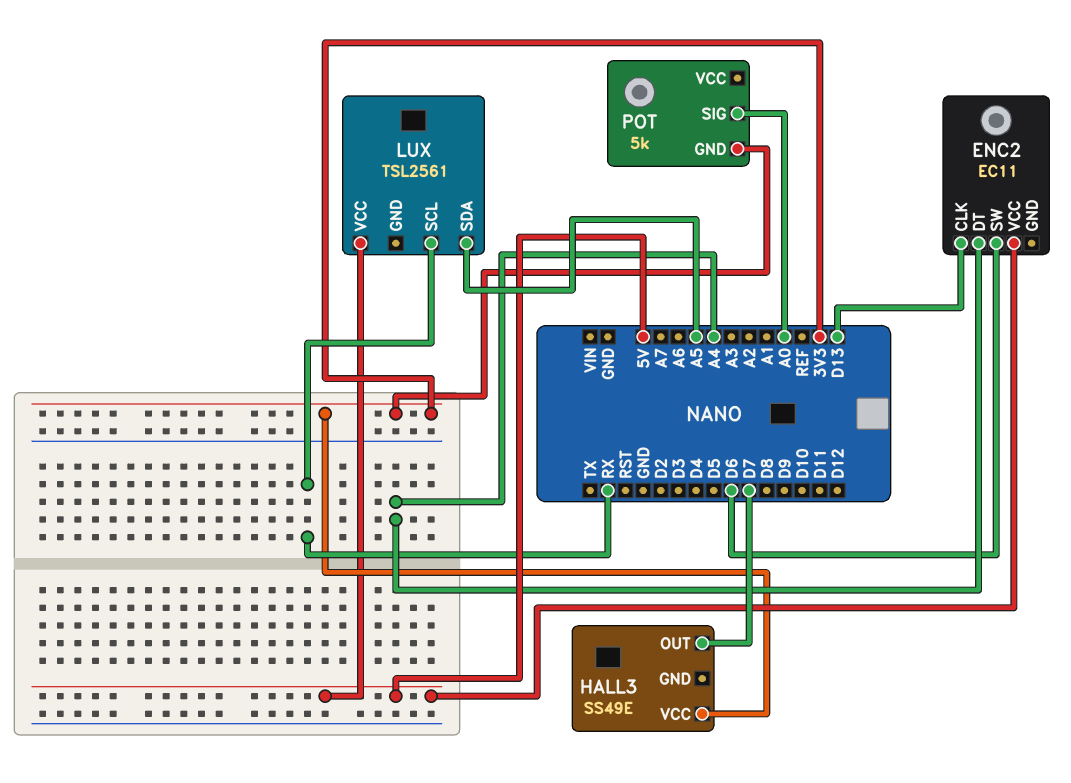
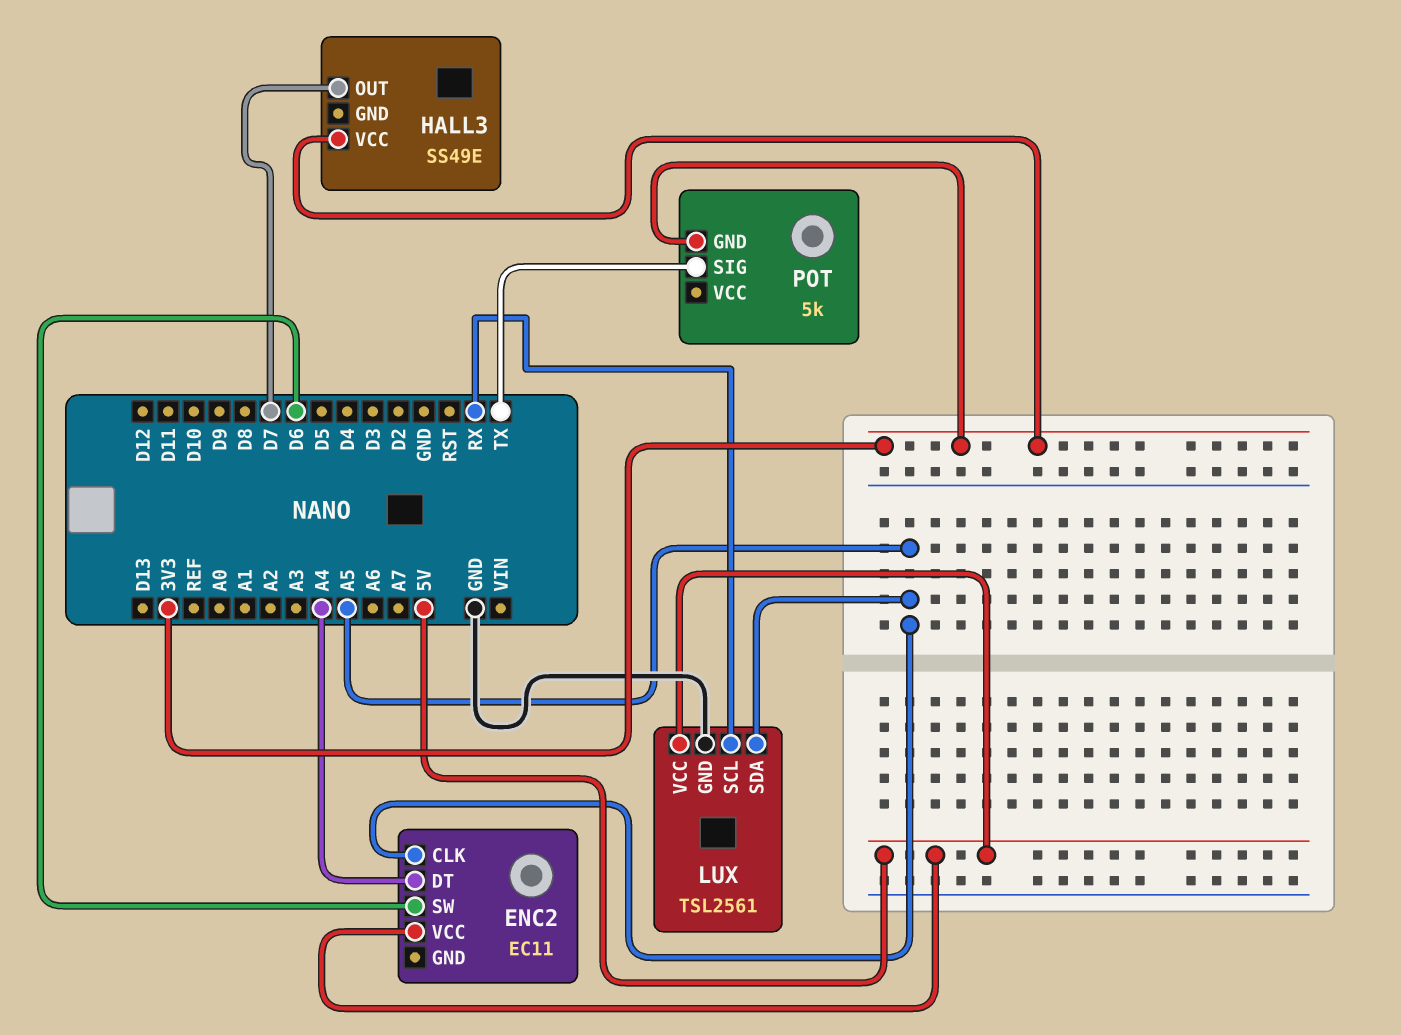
ENC2 pin CLK: D13 -> A5
LUX pin GND: none -> GND
POT pin SIG: A0 -> TX

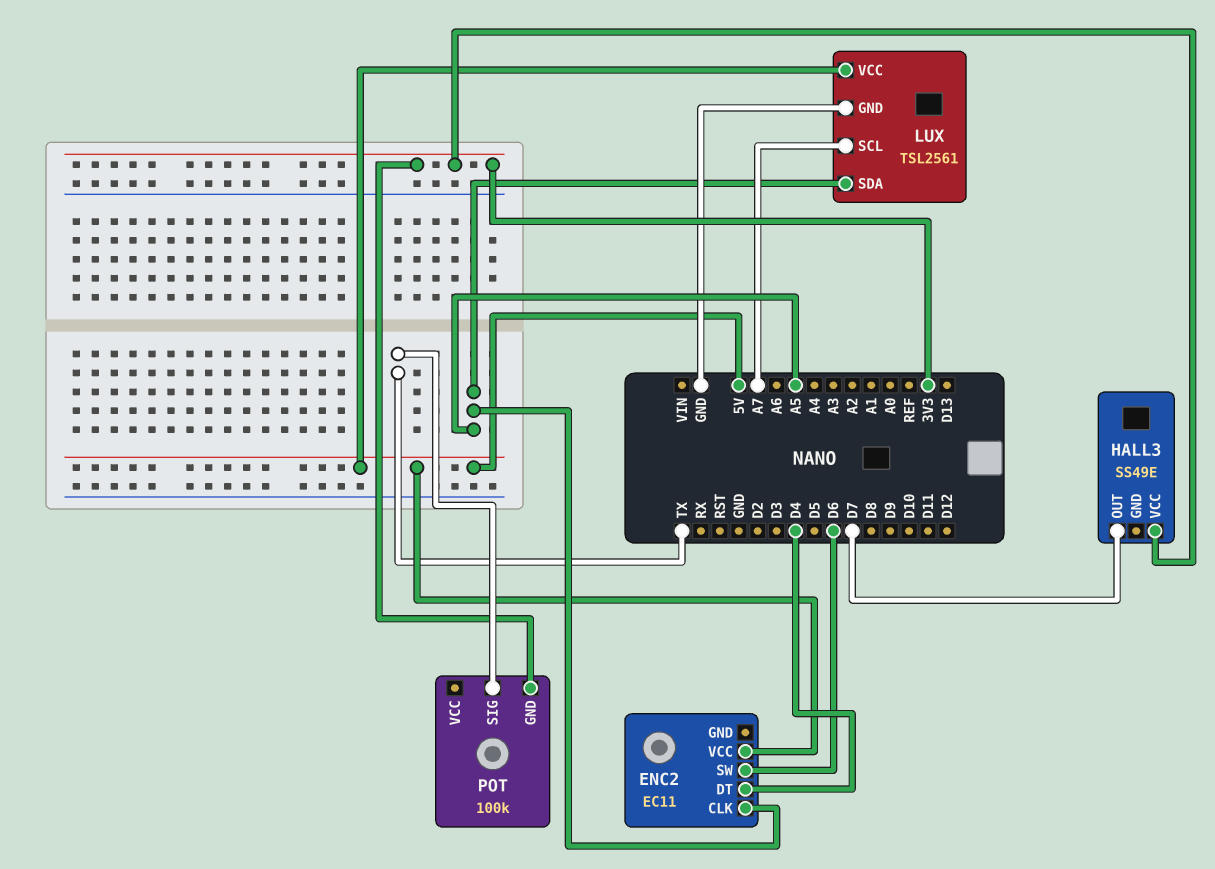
ENC2 pin DT: A4 -> D4
LUX pin SCL: RX -> A7
POT: 5k -> 100k

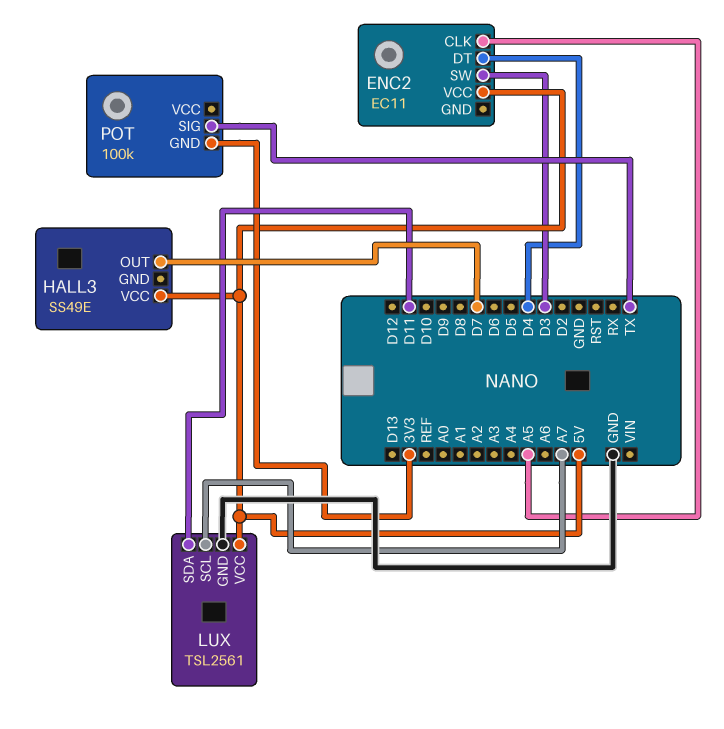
ENC2 pin SW: D6 -> D3
HALL3 pin VCC: 3V3 -> 5V
LUX pin SDA: A5 -> D11

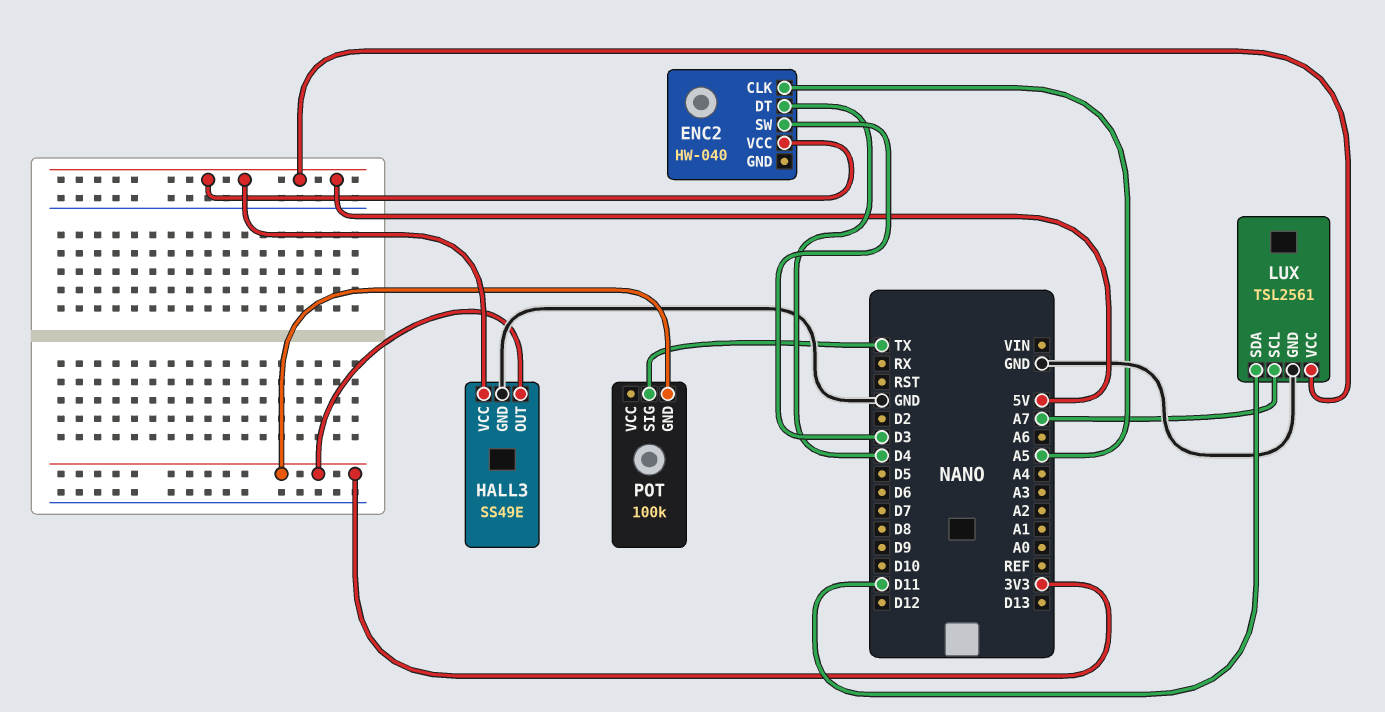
ENC2: EC11 -> HW-040
HALL3 pin GND: none -> GND
HALL3 pin OUT: D7 -> 3V3

